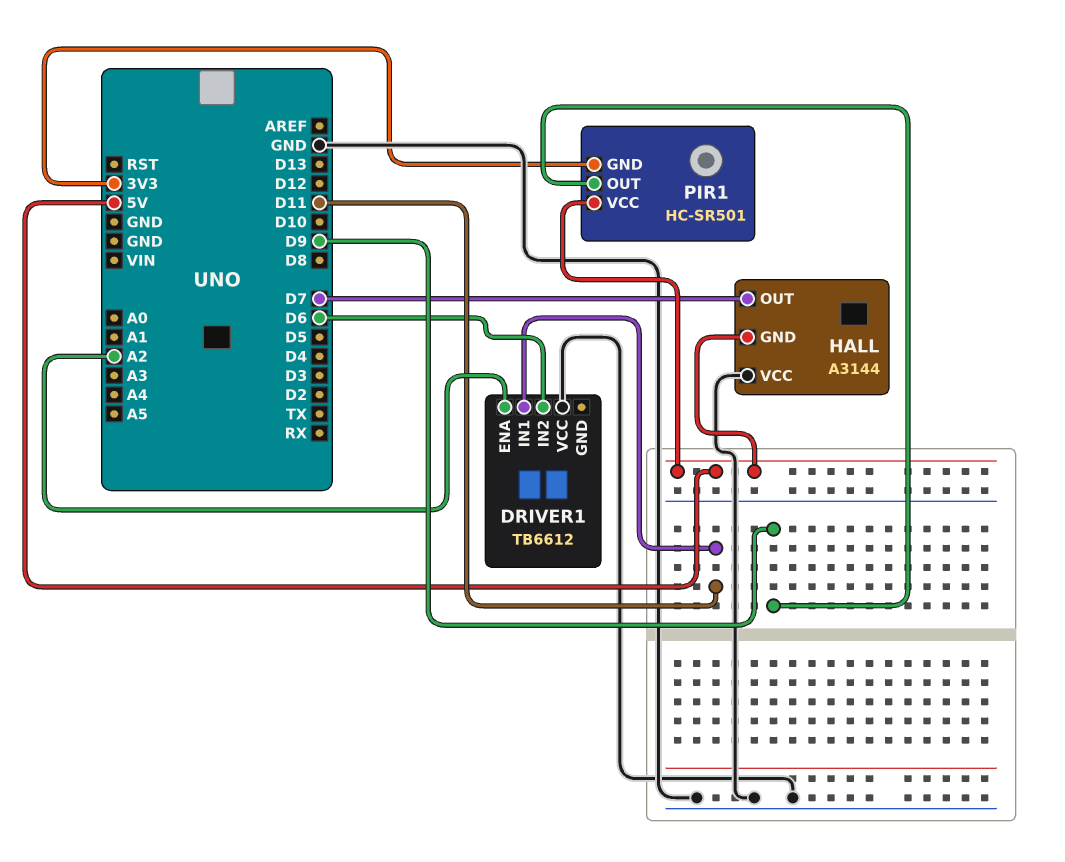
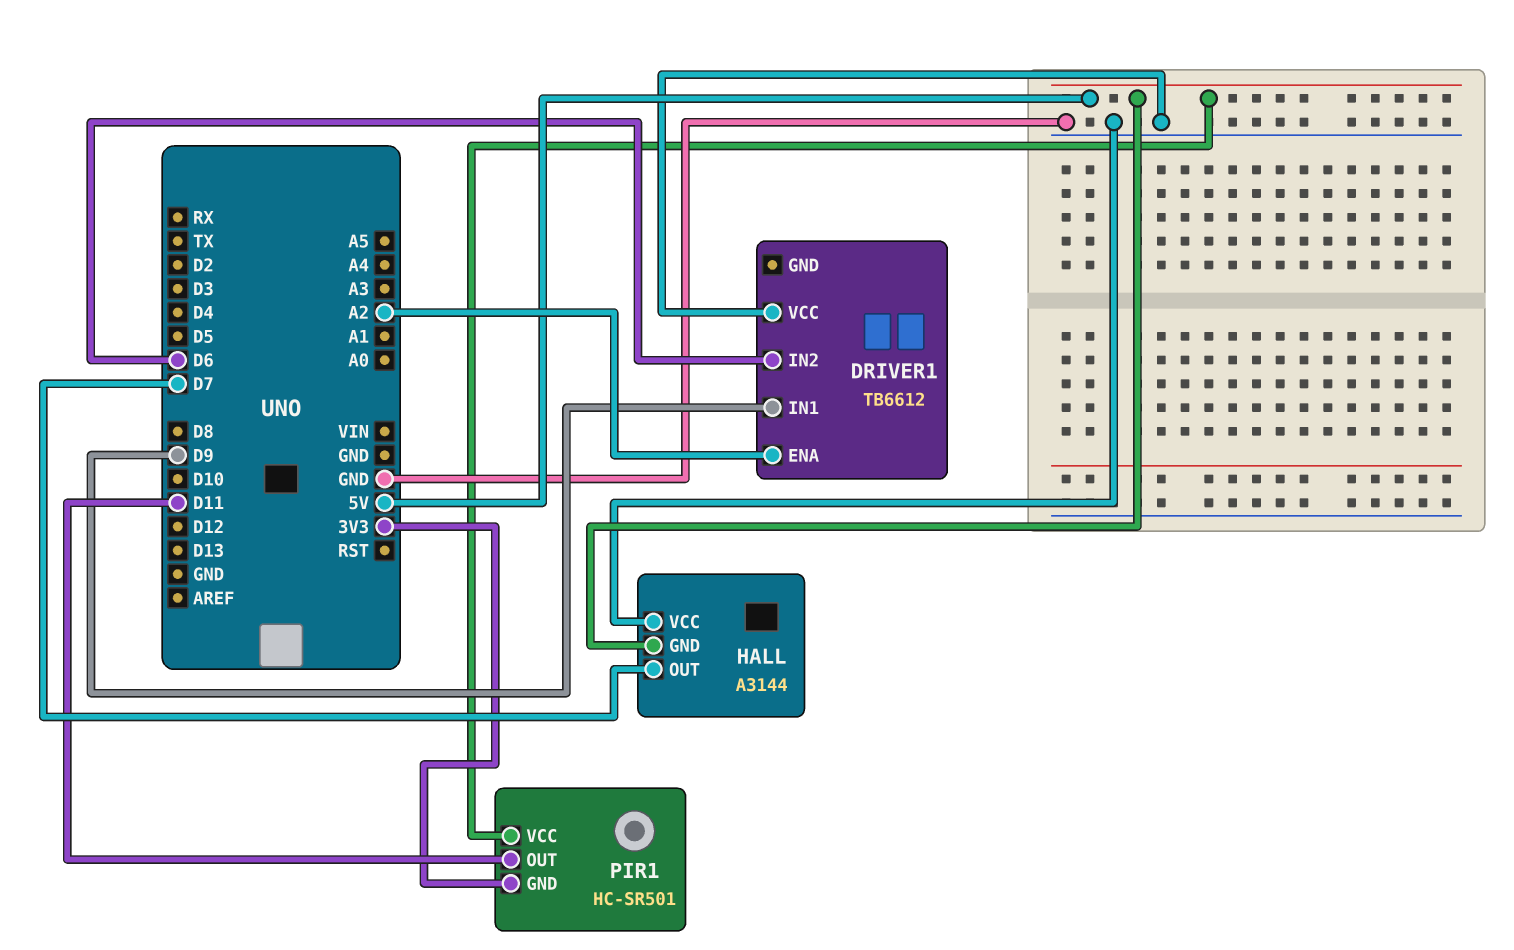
DRIVER1 pin IN1: D11 -> D9
PIR1 pin OUT: D9 -> D11

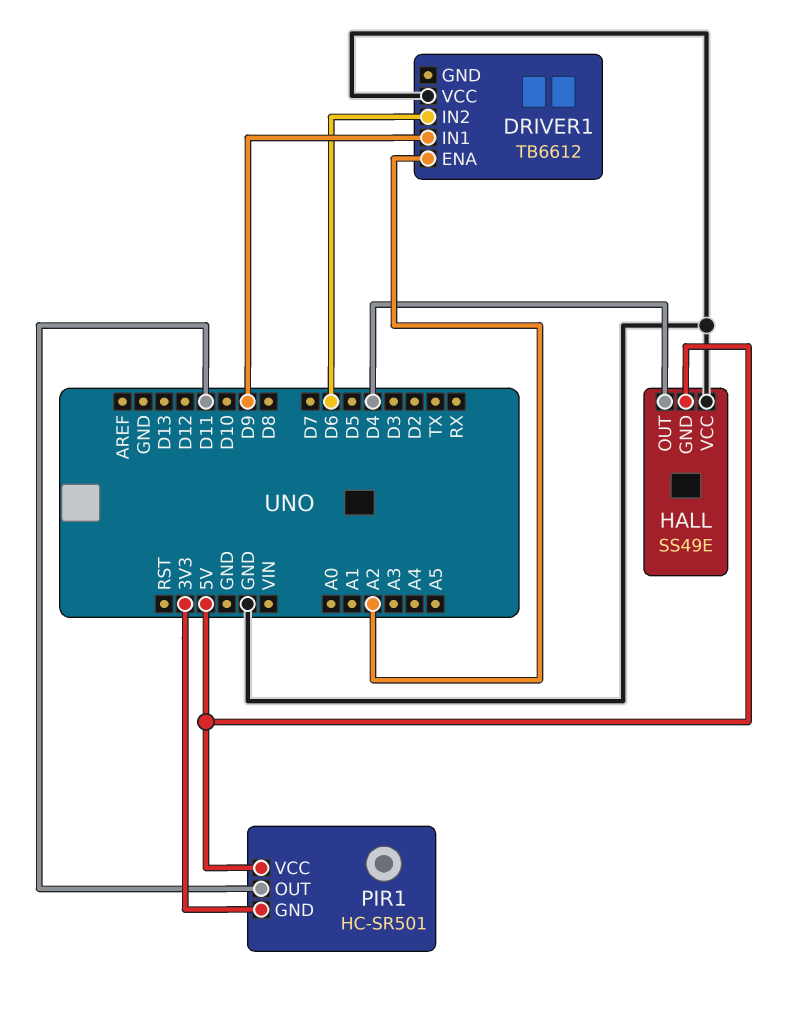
HALL: A3144 -> SS49E
HALL pin OUT: D7 -> D4

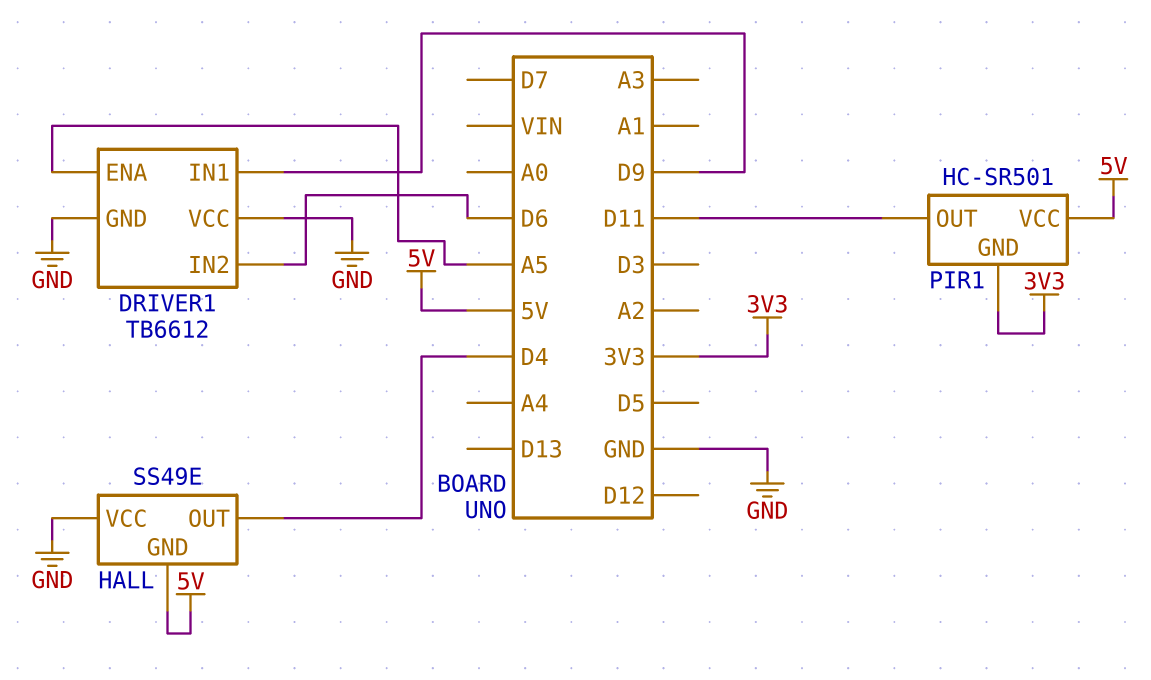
DRIVER1 pin ENA: A2 -> A5
DRIVER1 pin GND: none -> GND

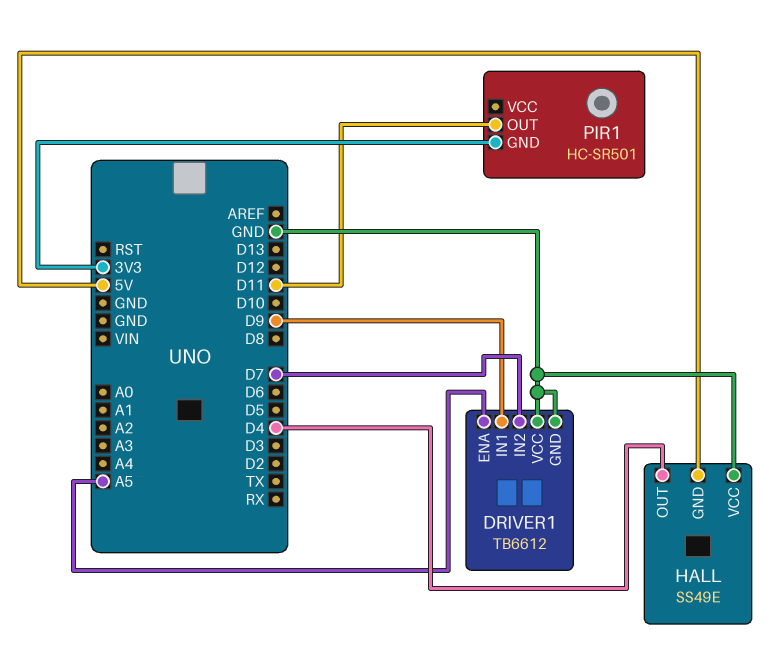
DRIVER1 pin IN2: D6 -> D7
PIR1 pin VCC: 5V -> none

